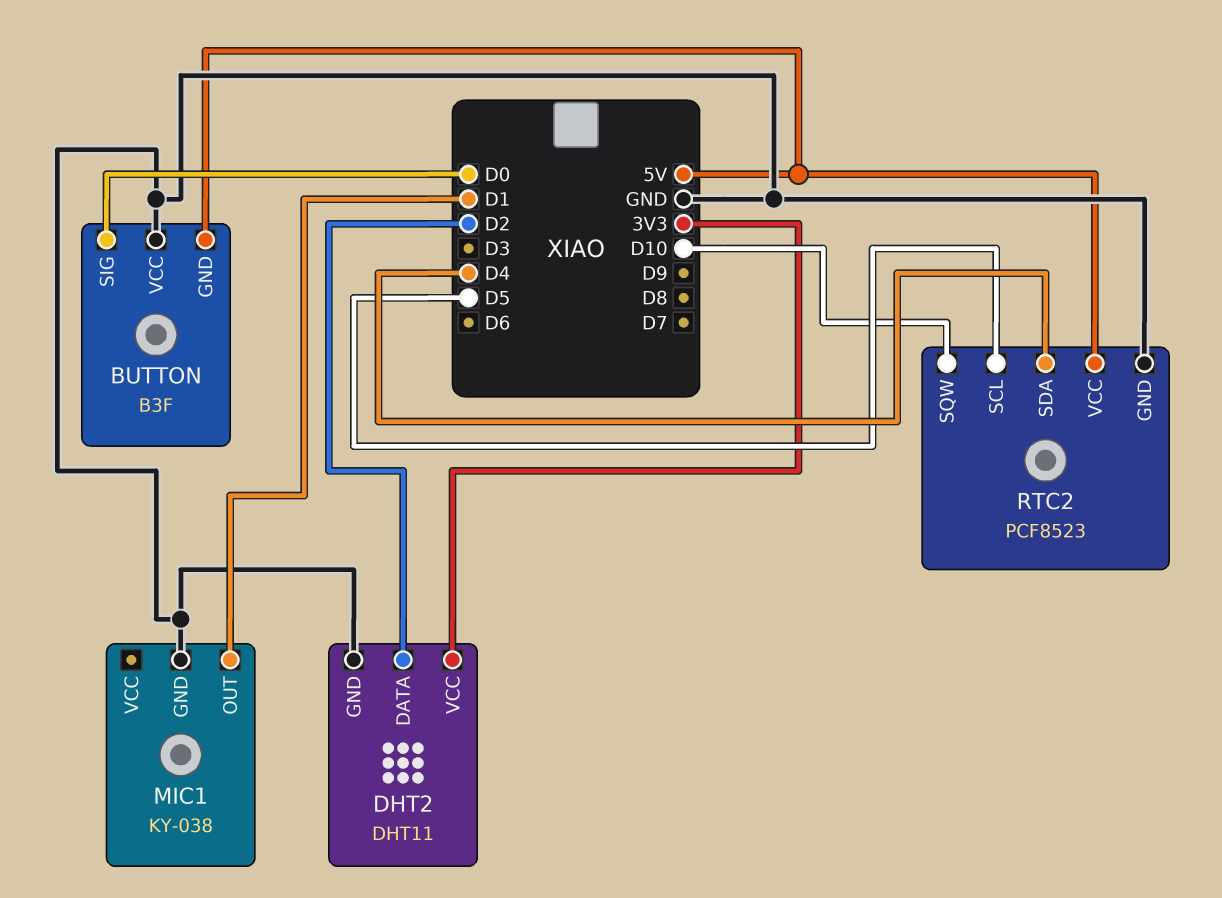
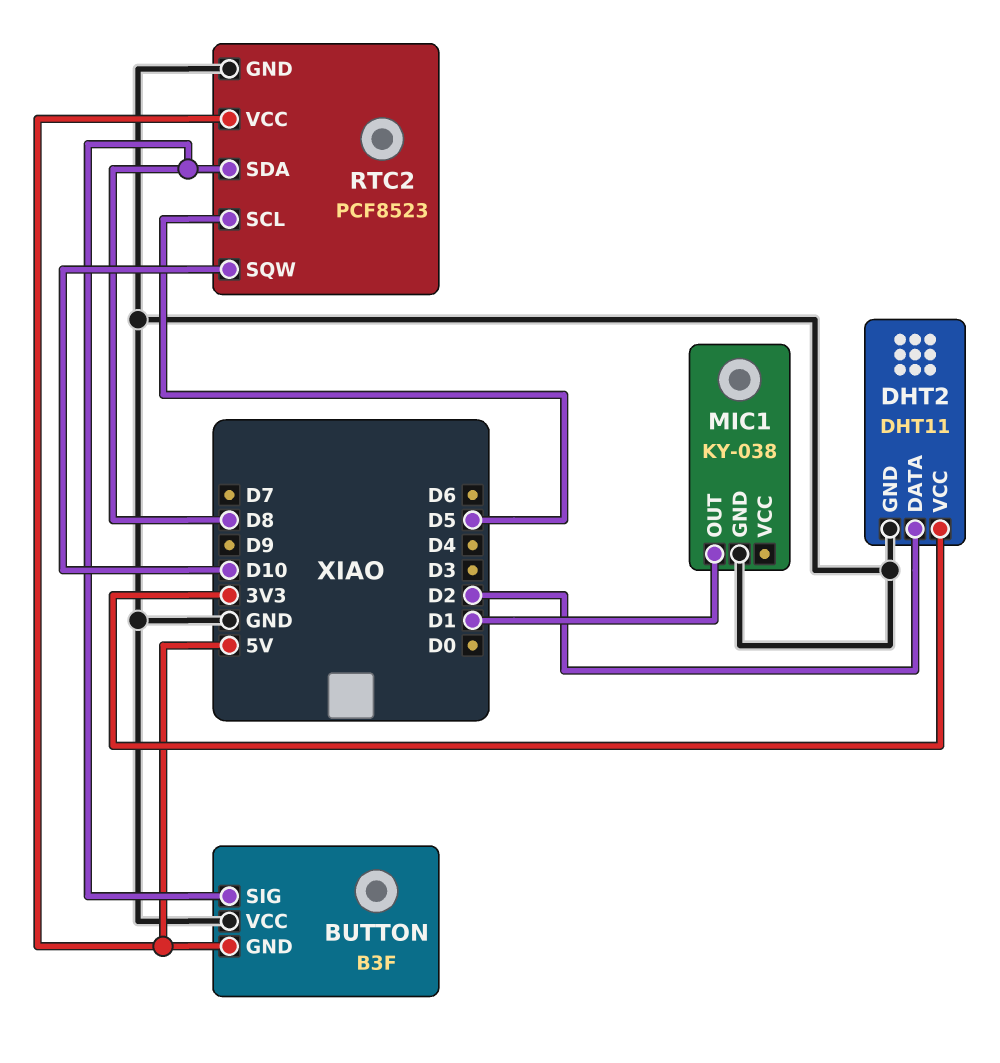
BUTTON pin SIG: D0 -> D8
RTC2 pin SDA: D4 -> D8

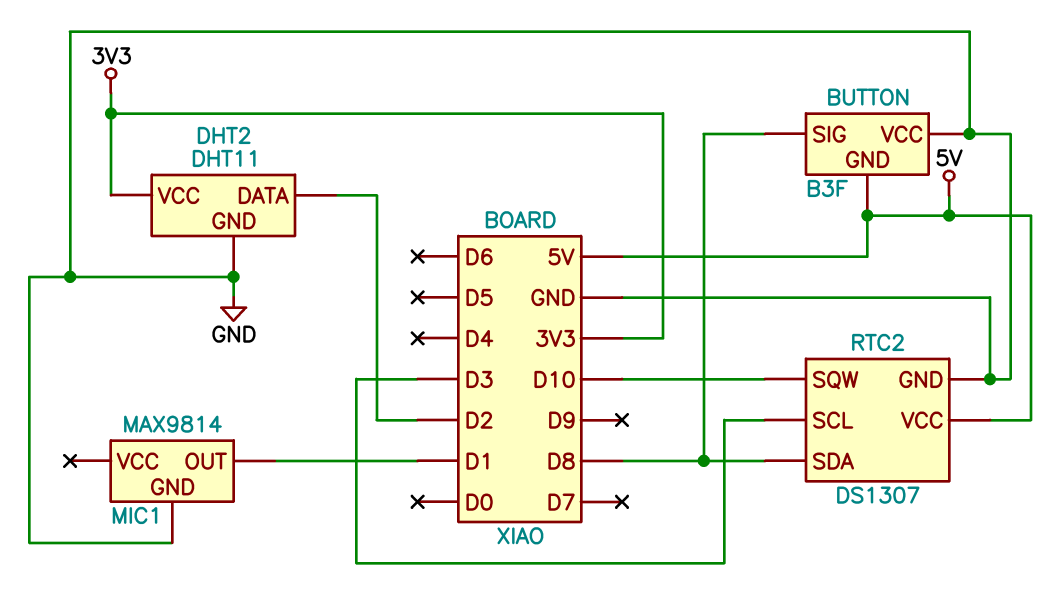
MIC1: KY-038 -> MAX9814
RTC2: PCF8523 -> DS1307
RTC2 pin SCL: D5 -> D3

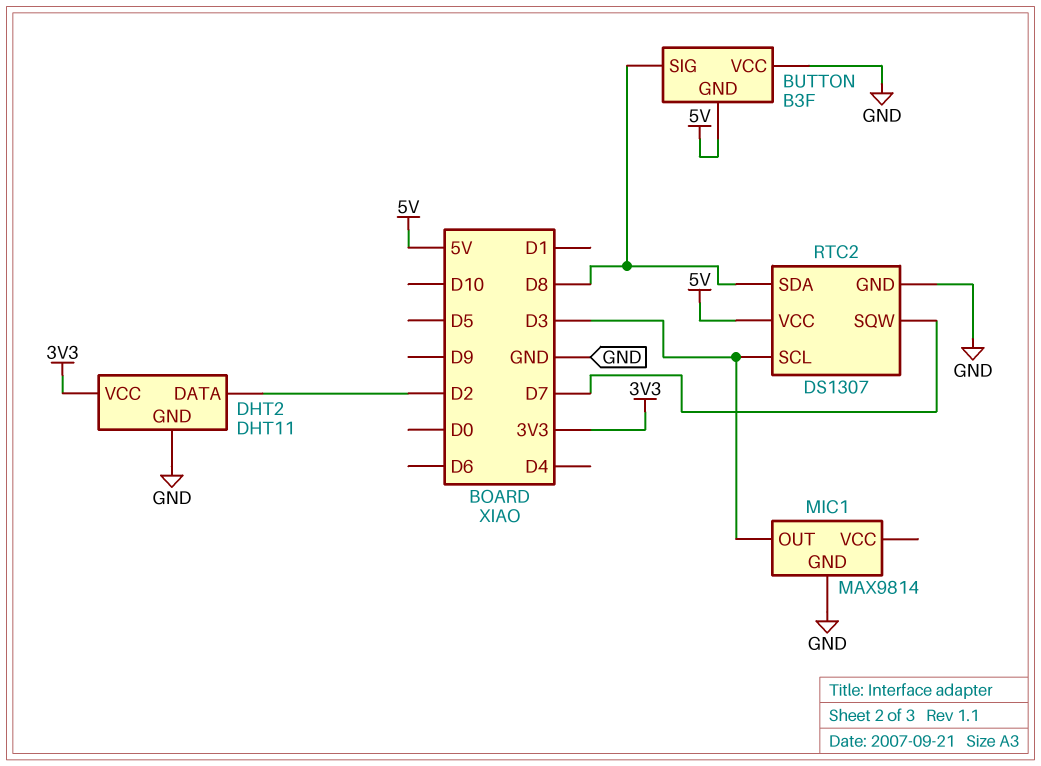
MIC1 pin OUT: D1 -> D3
RTC2 pin SQW: D10 -> D7

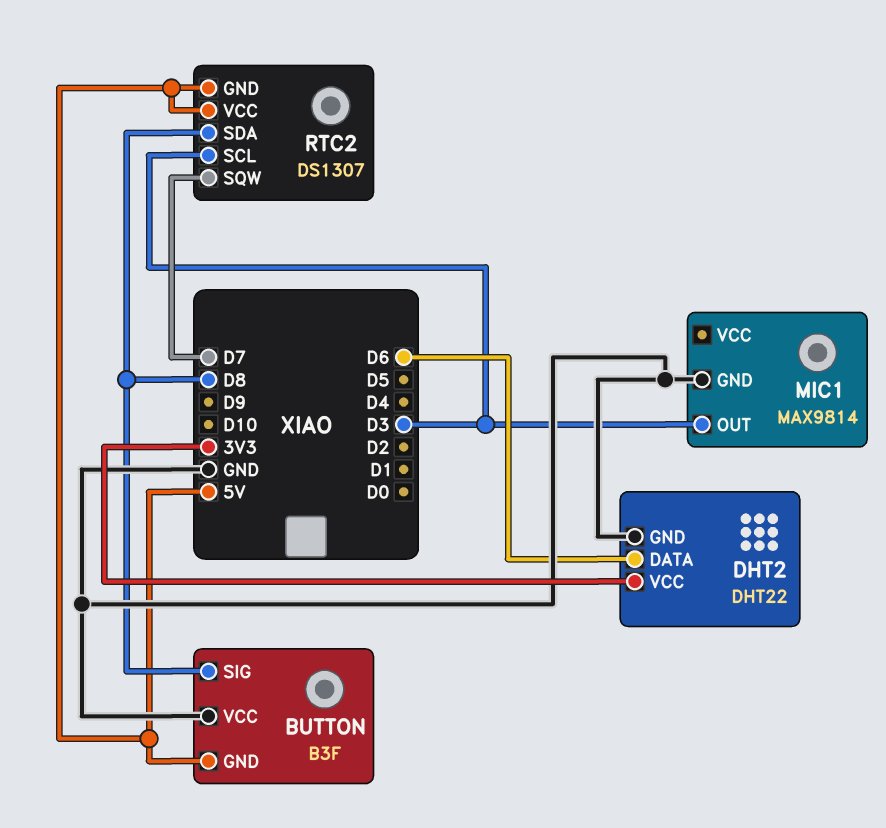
DHT2: DHT11 -> DHT22
DHT2 pin DATA: D2 -> D6
RTC2 pin GND: GND -> 5V

